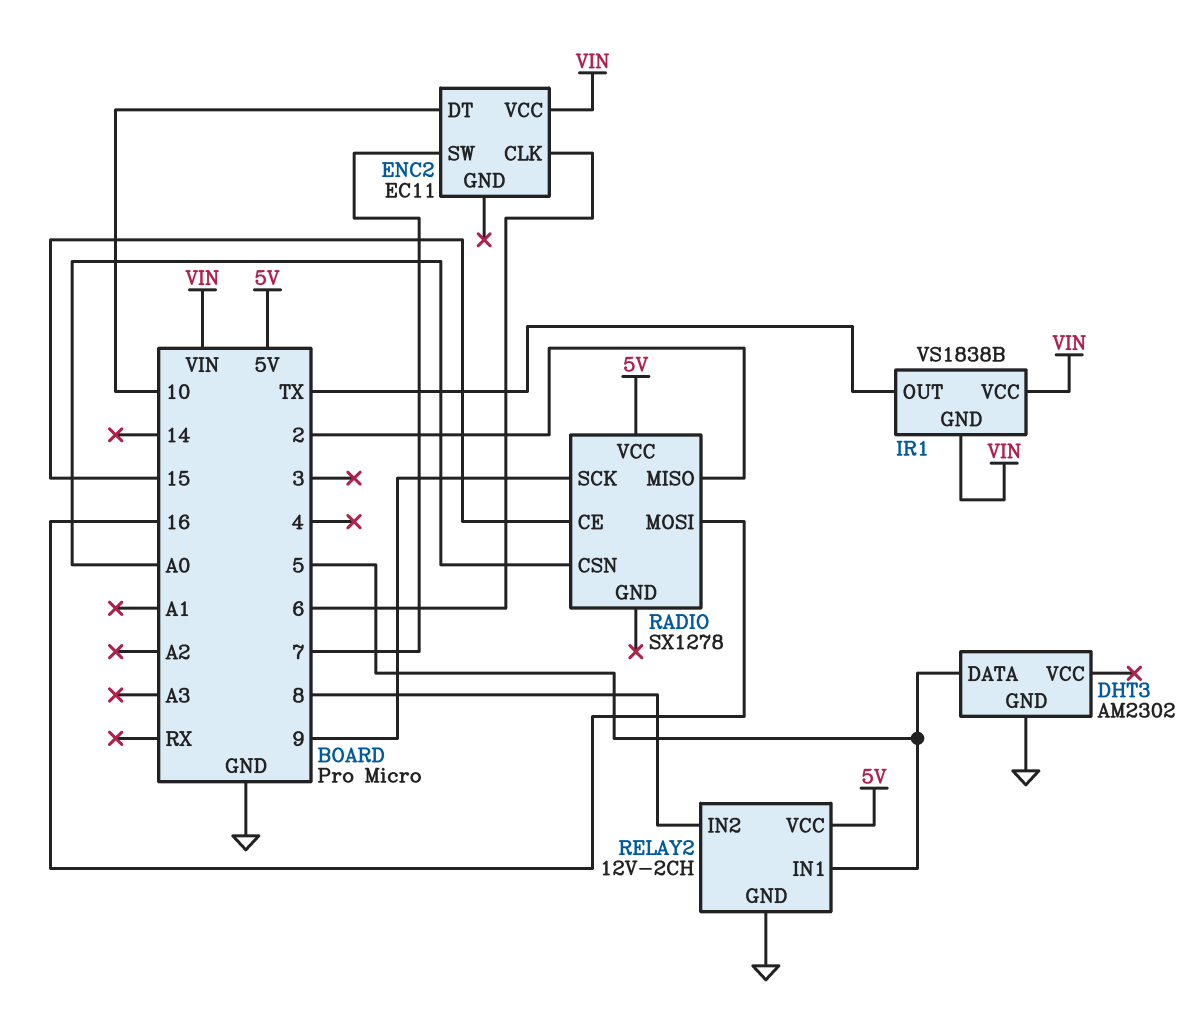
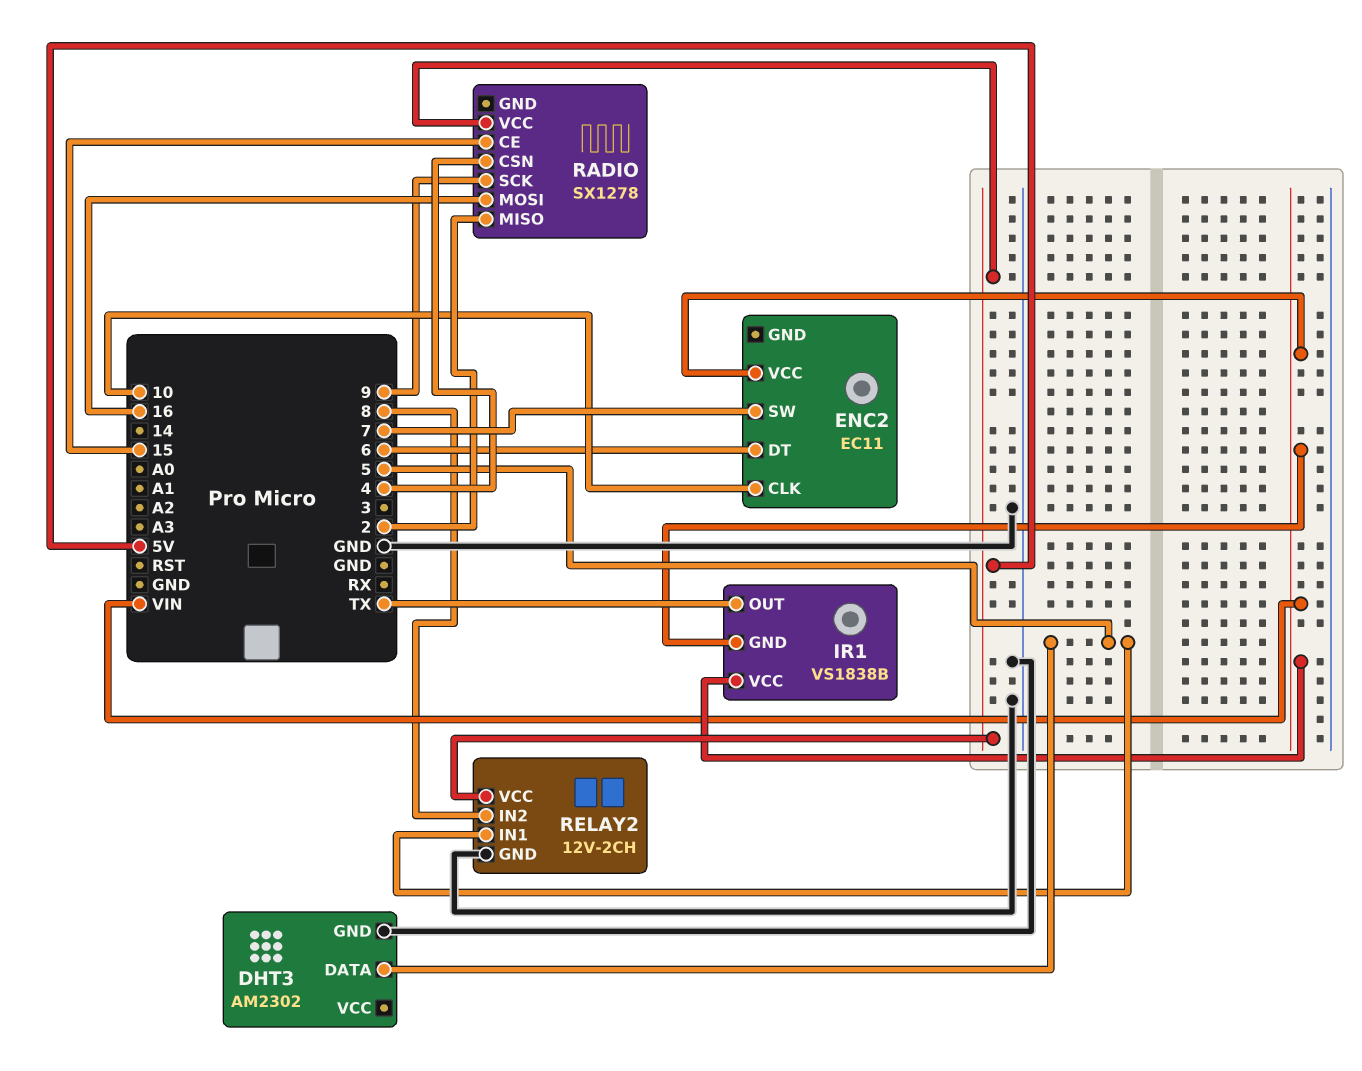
ENC2 pin CLK: 6 -> 10
ENC2 pin DT: 10 -> 6
RADIO pin CSN: A0 -> 4

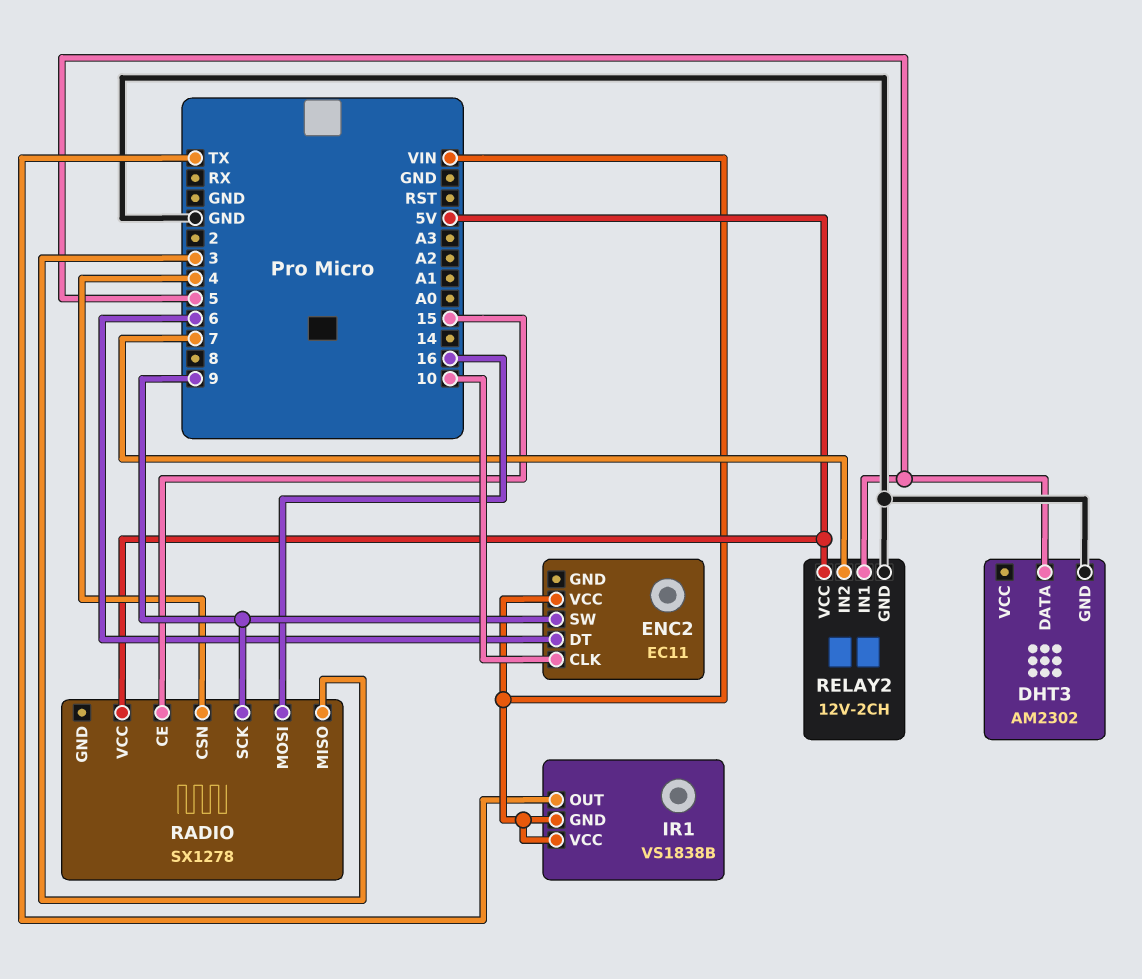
ENC2 pin SW: 7 -> 9
RADIO pin MISO: 2 -> 3
RELAY2 pin IN2: 8 -> 7

